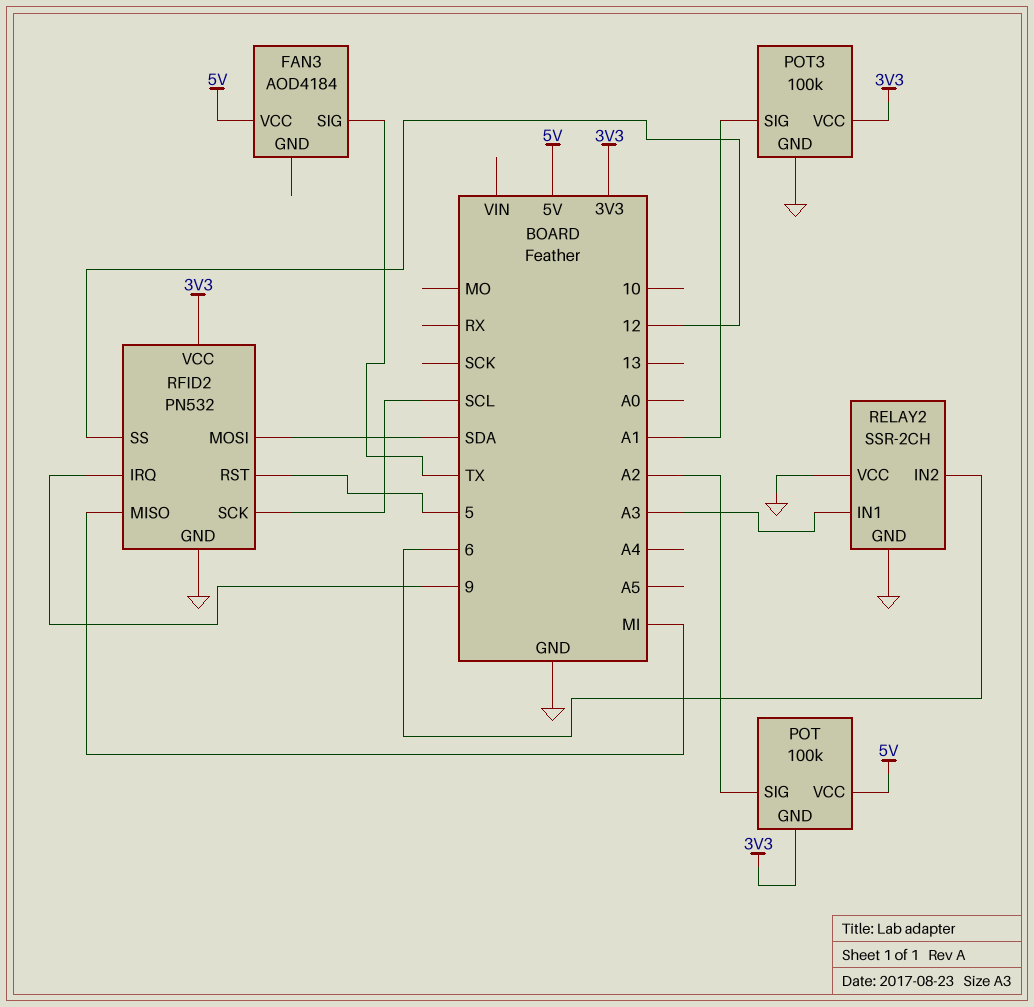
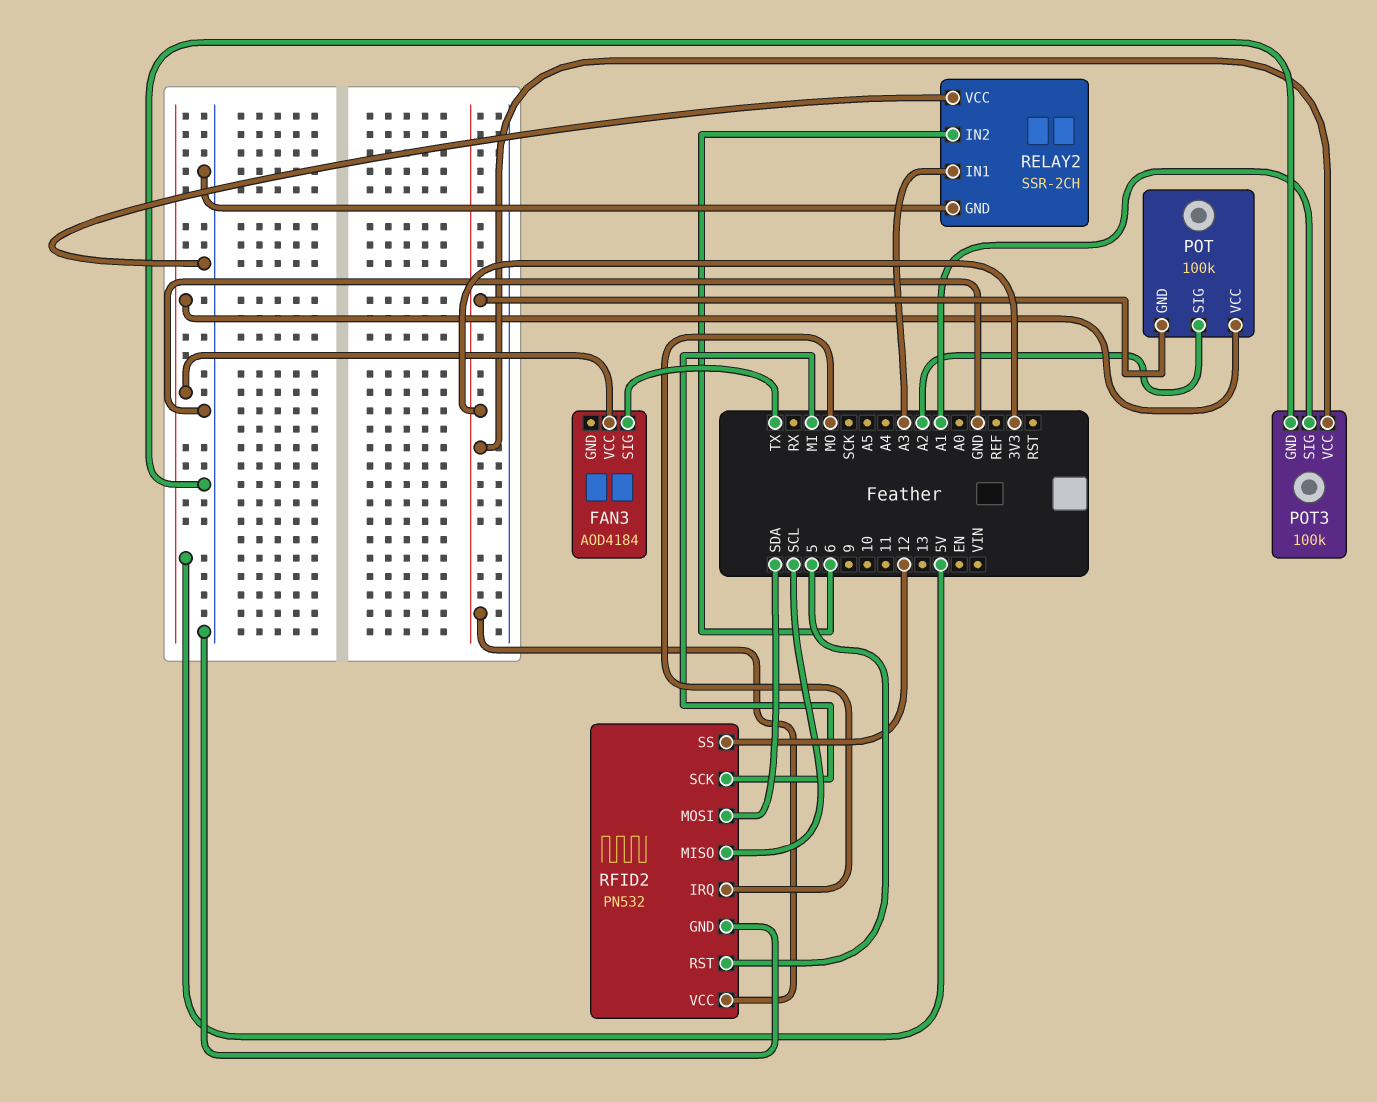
RFID2 pin IRQ: 9 -> MO
RFID2 pin MISO: MI -> SCL
RFID2 pin SCK: SCL -> MI

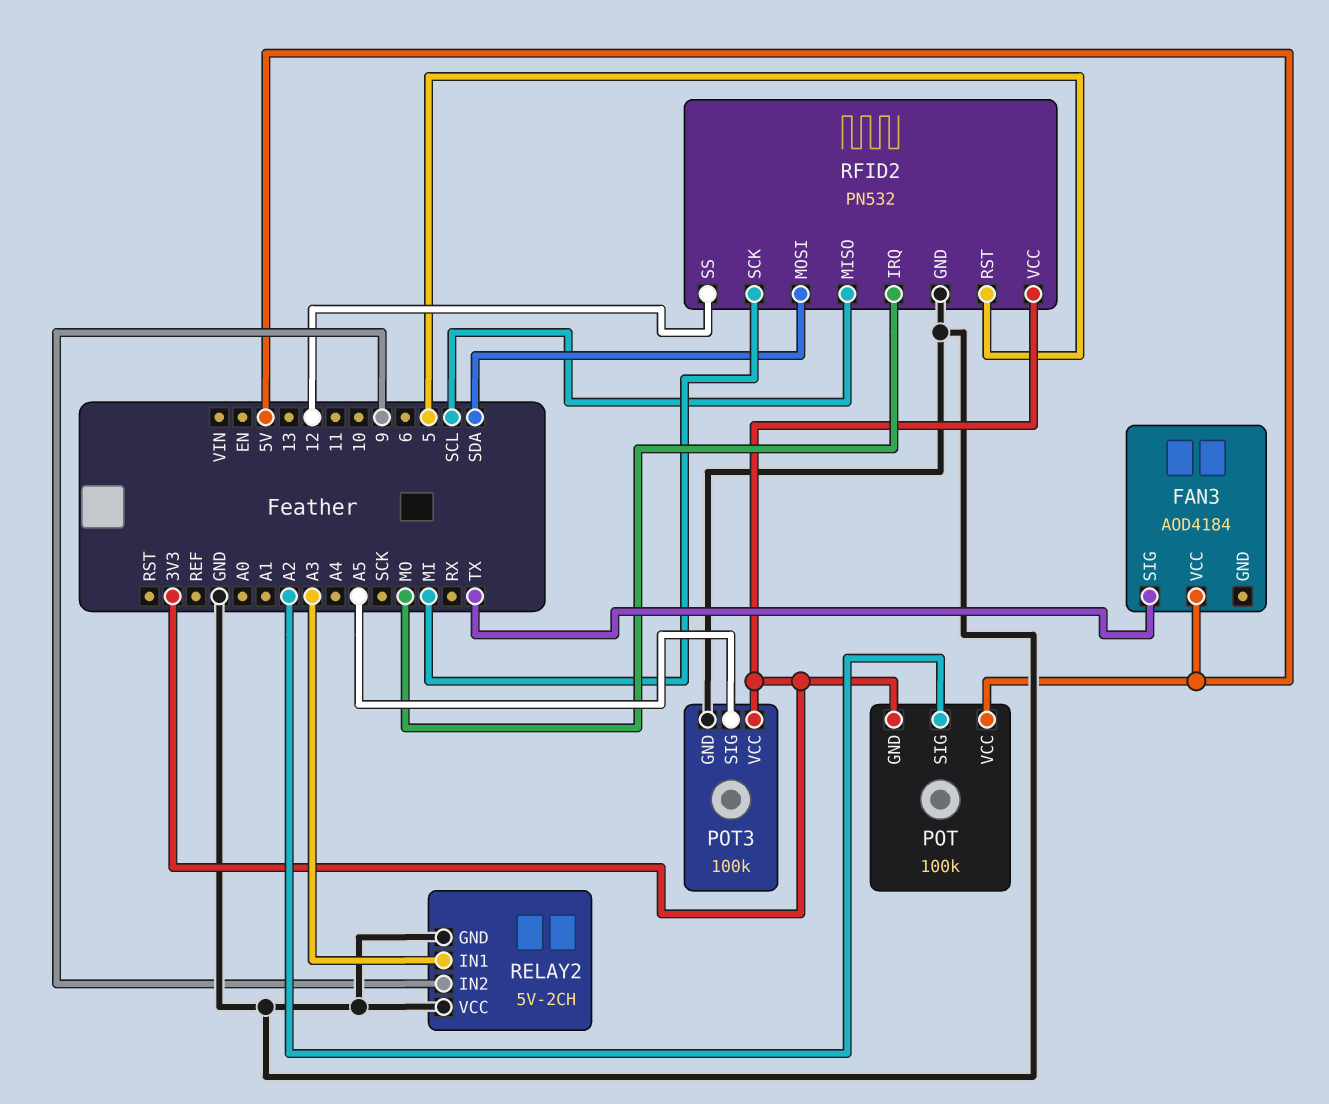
POT3 pin SIG: A1 -> A5
RELAY2: SSR-2CH -> 5V-2CH
RELAY2 pin IN2: 6 -> 9

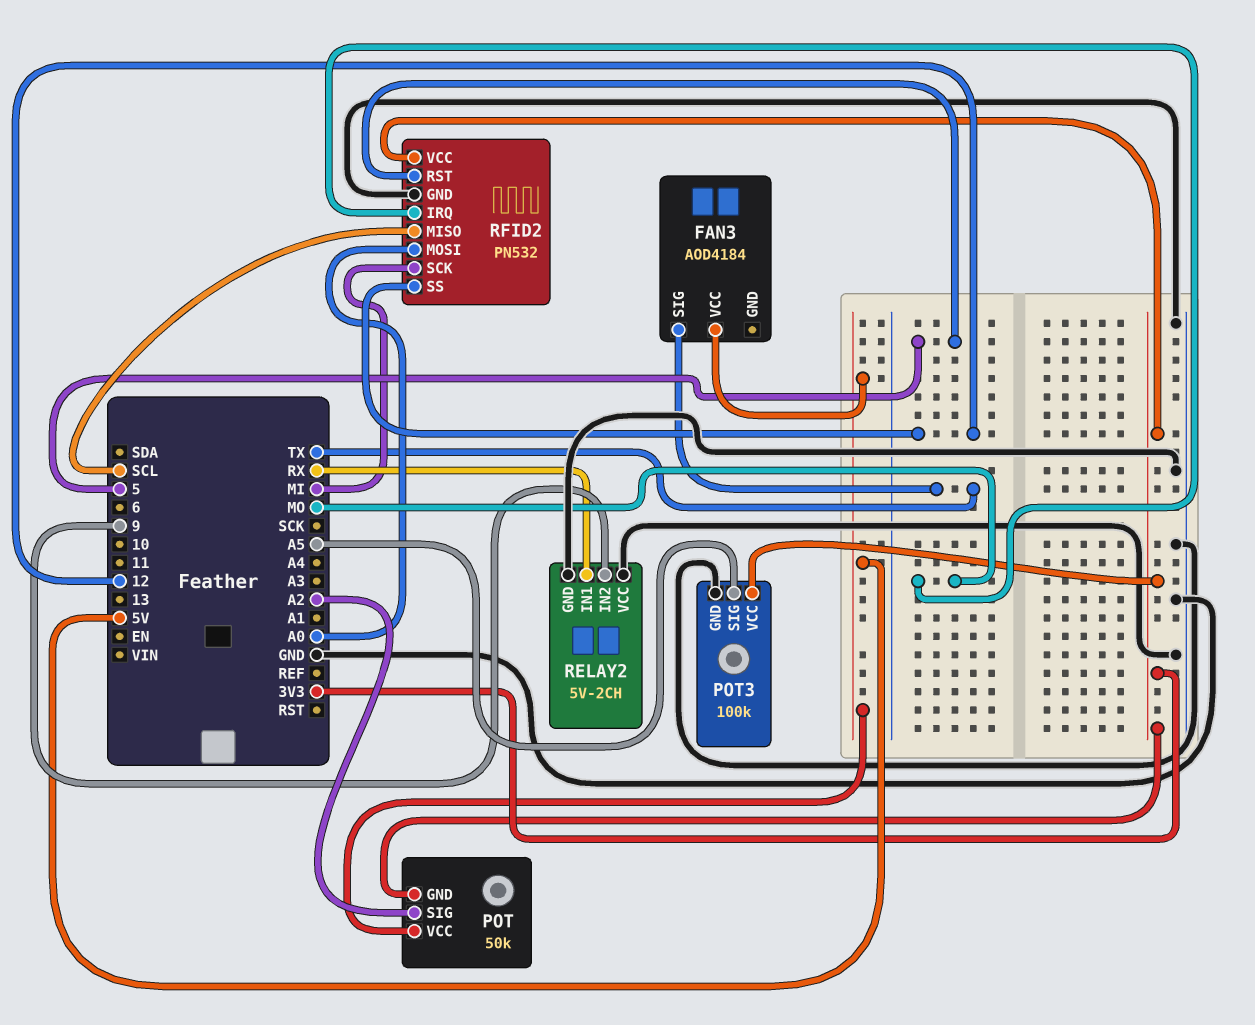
POT: 100k -> 50k
RELAY2 pin IN1: A3 -> RX
RFID2 pin MOSI: SDA -> A0

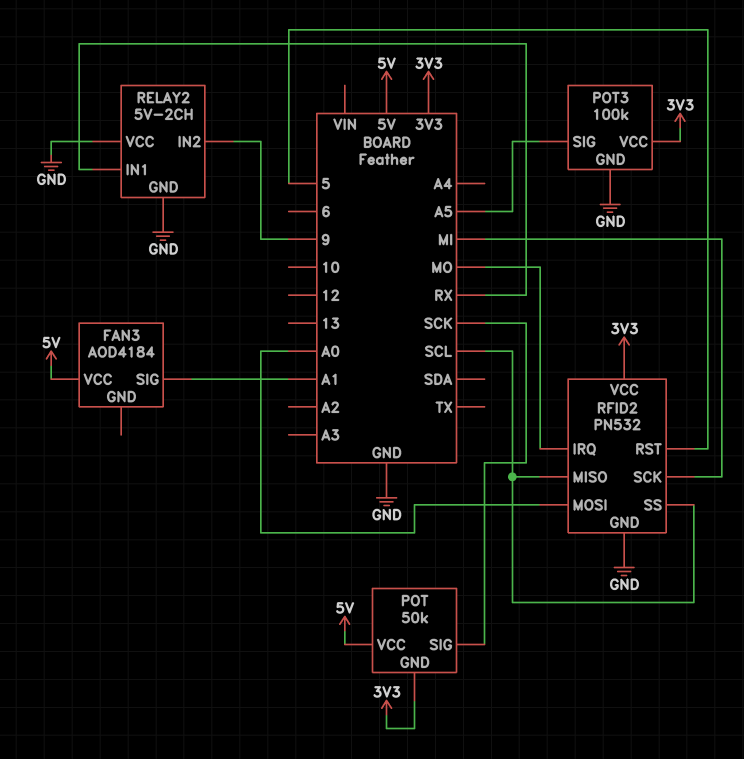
FAN3 pin SIG: TX -> A1
POT pin SIG: A2 -> SCK
RFID2 pin SS: 12 -> SCL

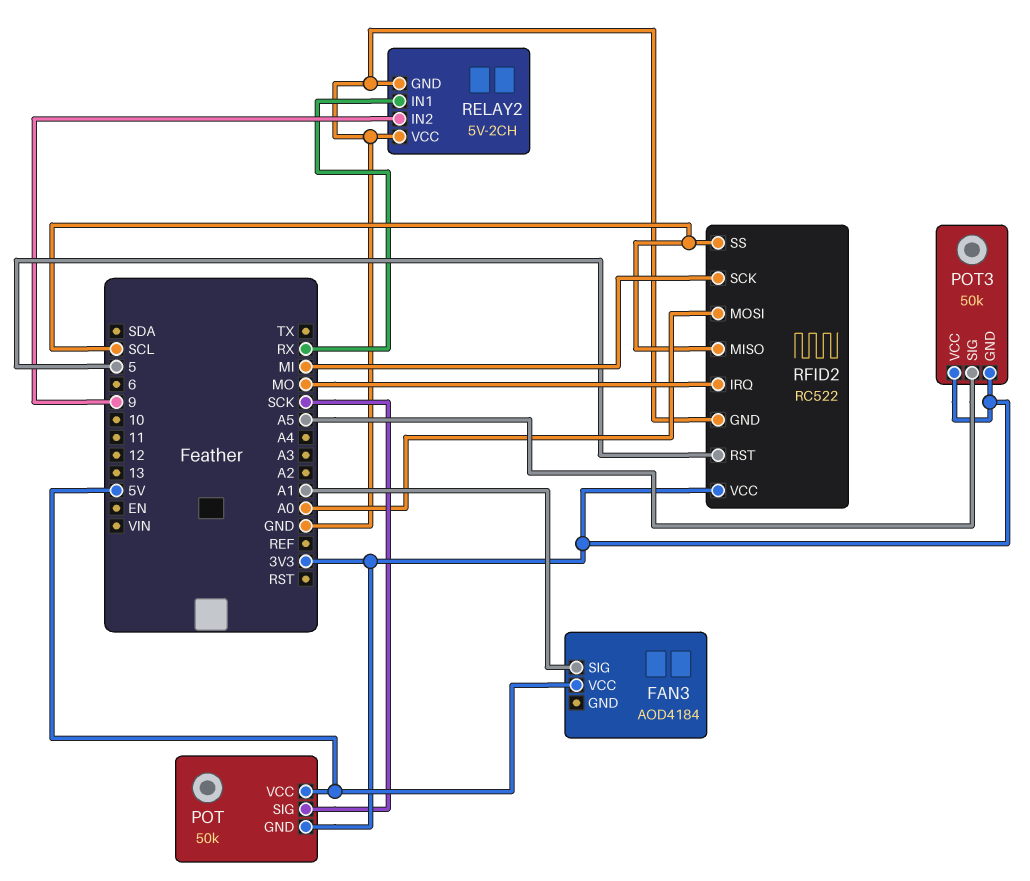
POT3: 100k -> 50k
POT3 pin GND: GND -> 3V3
RFID2: PN532 -> RC522

